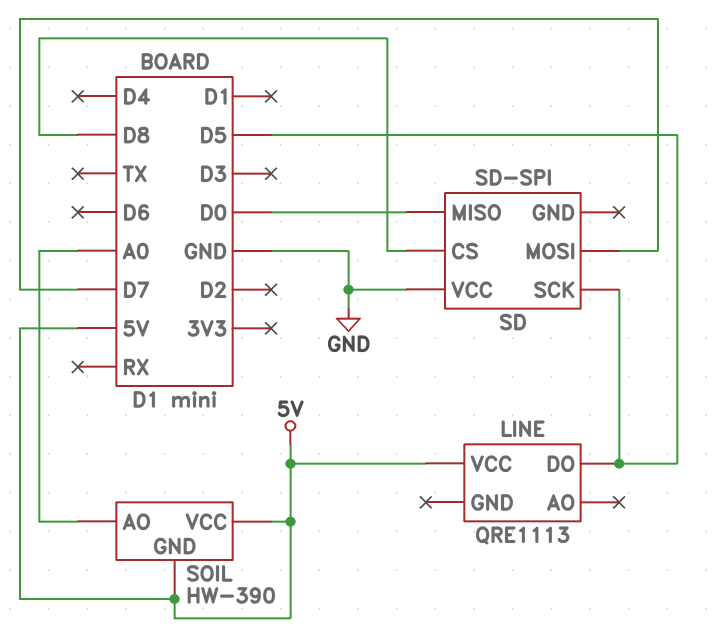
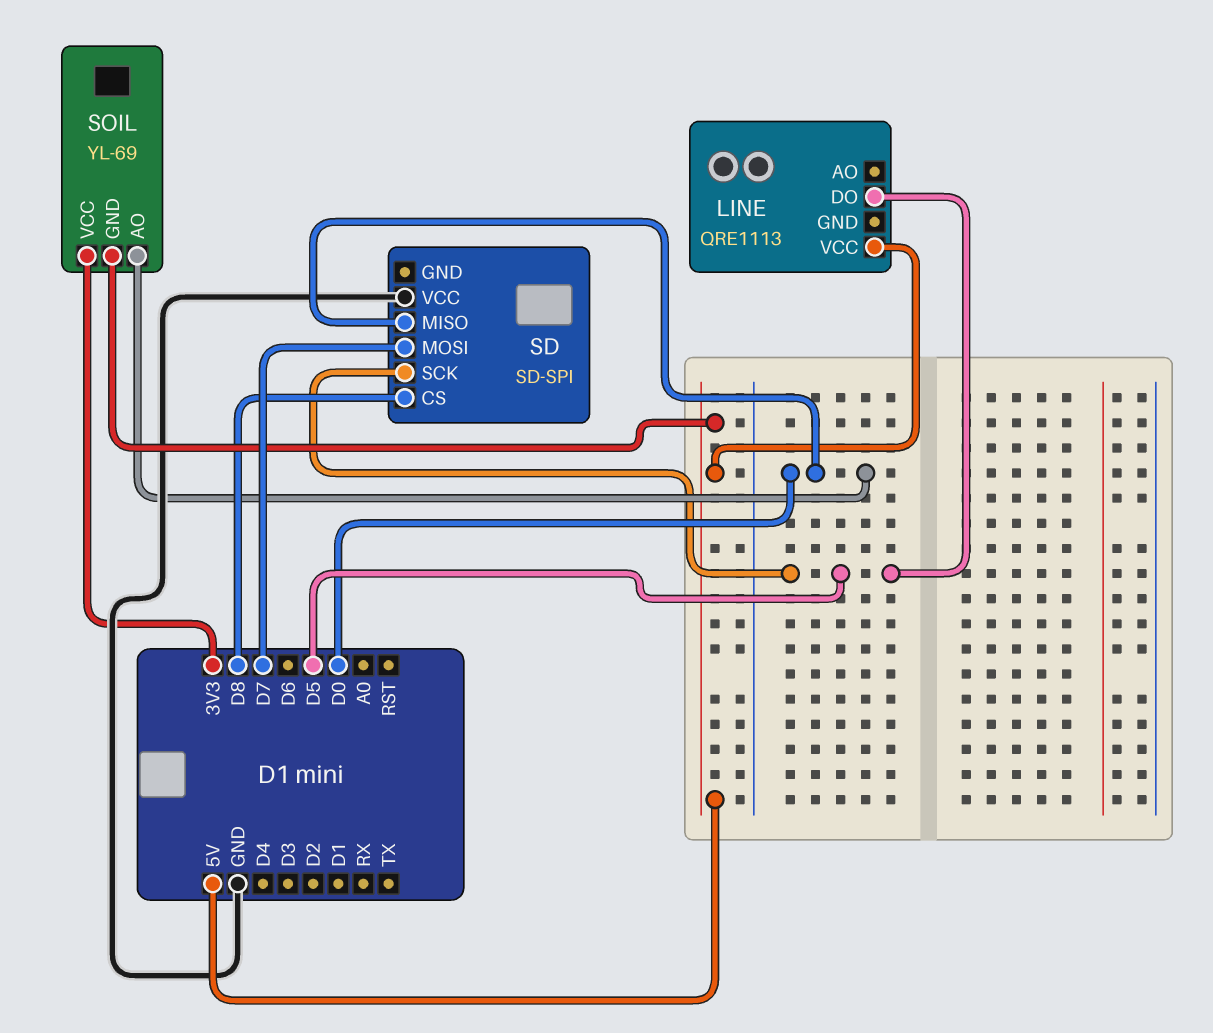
SOIL: HW-390 -> YL-69
SOIL pin AO: A0 -> D0
SOIL pin VCC: 5V -> 3V3

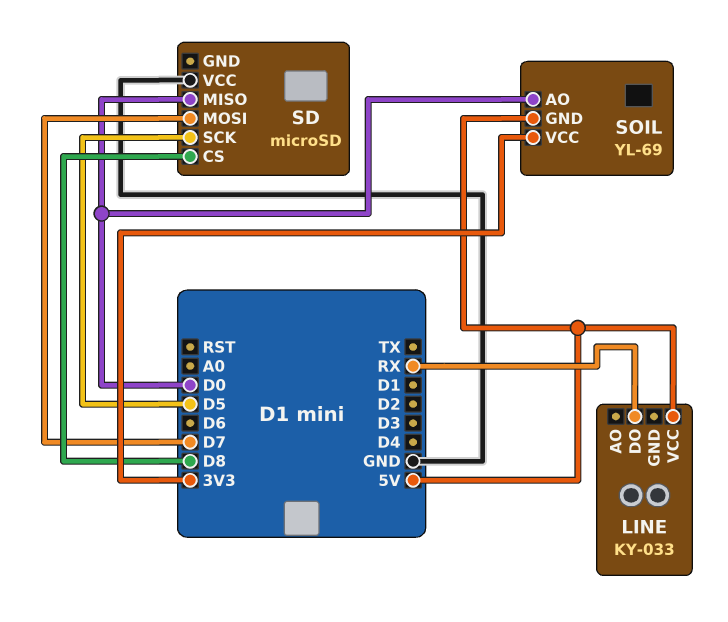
LINE: QRE1113 -> KY-033
LINE pin DO: D5 -> RX
SD: SD-SPI -> microSD

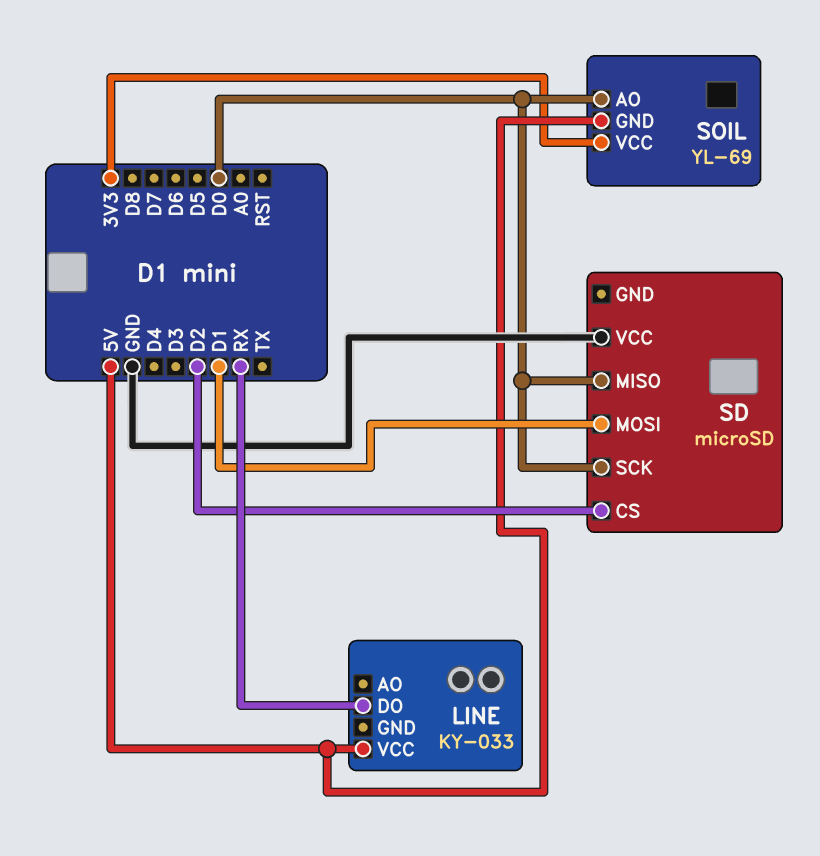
SD pin CS: D8 -> D2
SD pin MOSI: D7 -> D1
SD pin SCK: D5 -> D0

